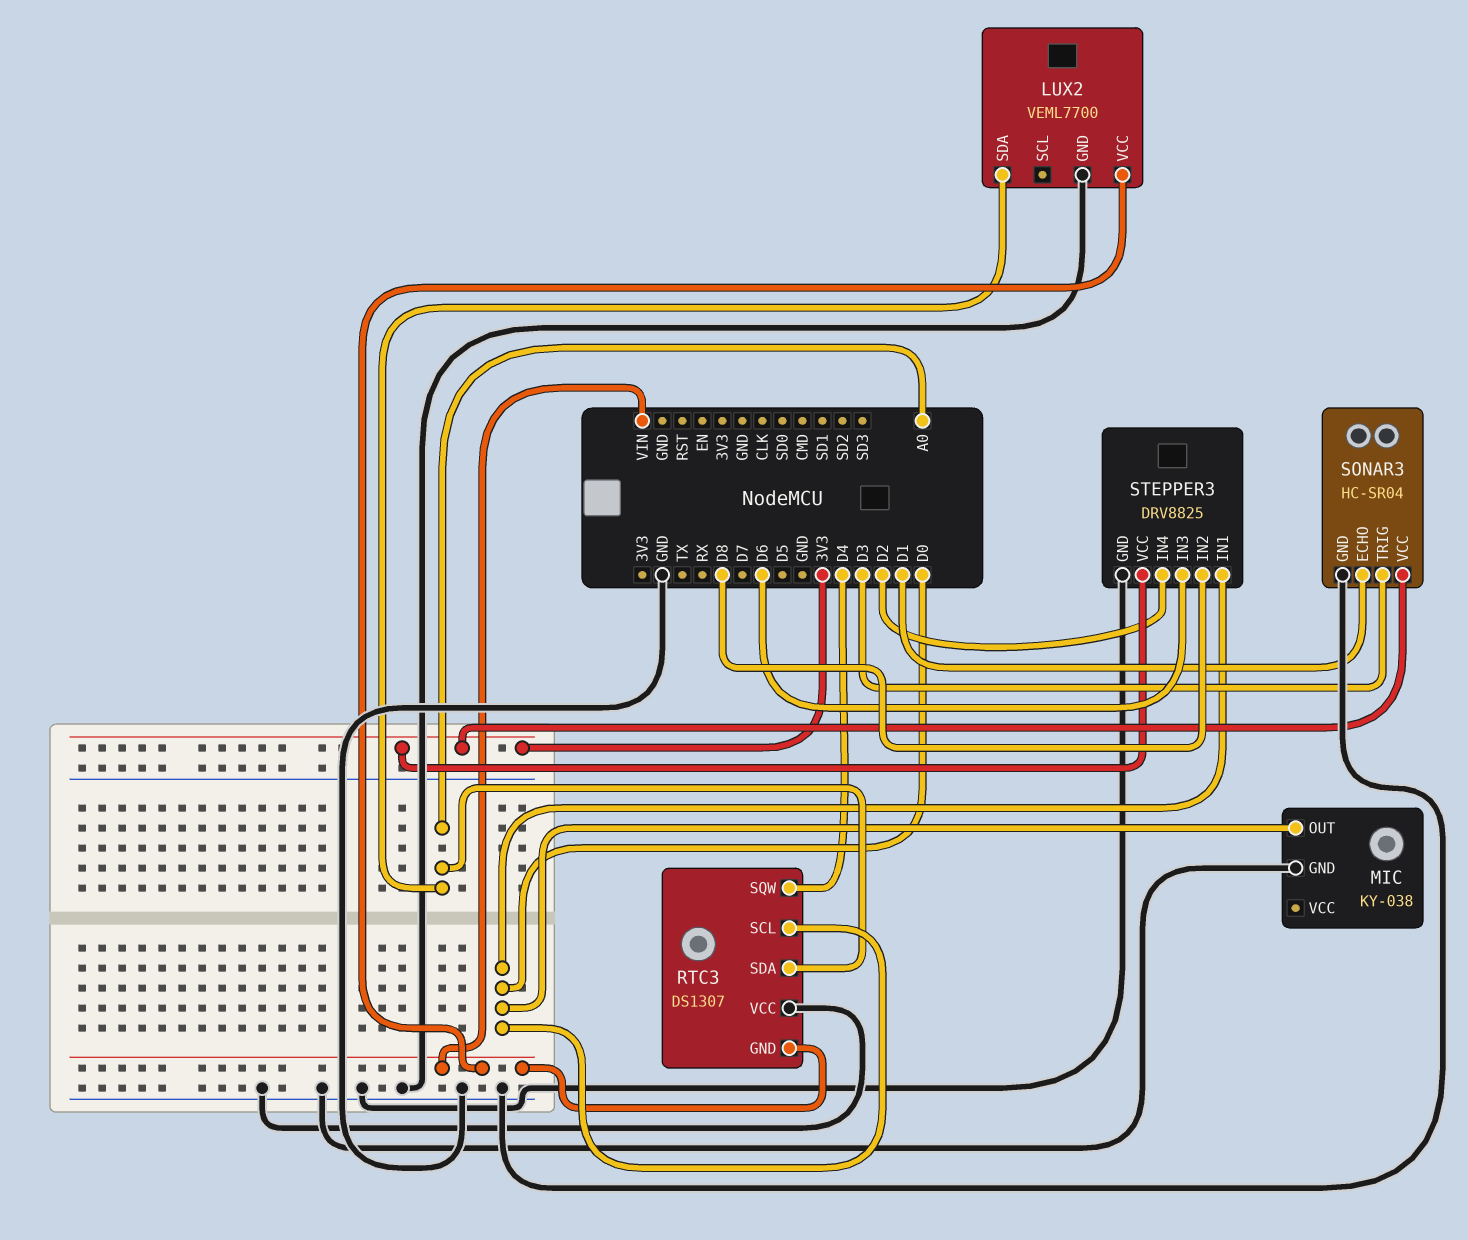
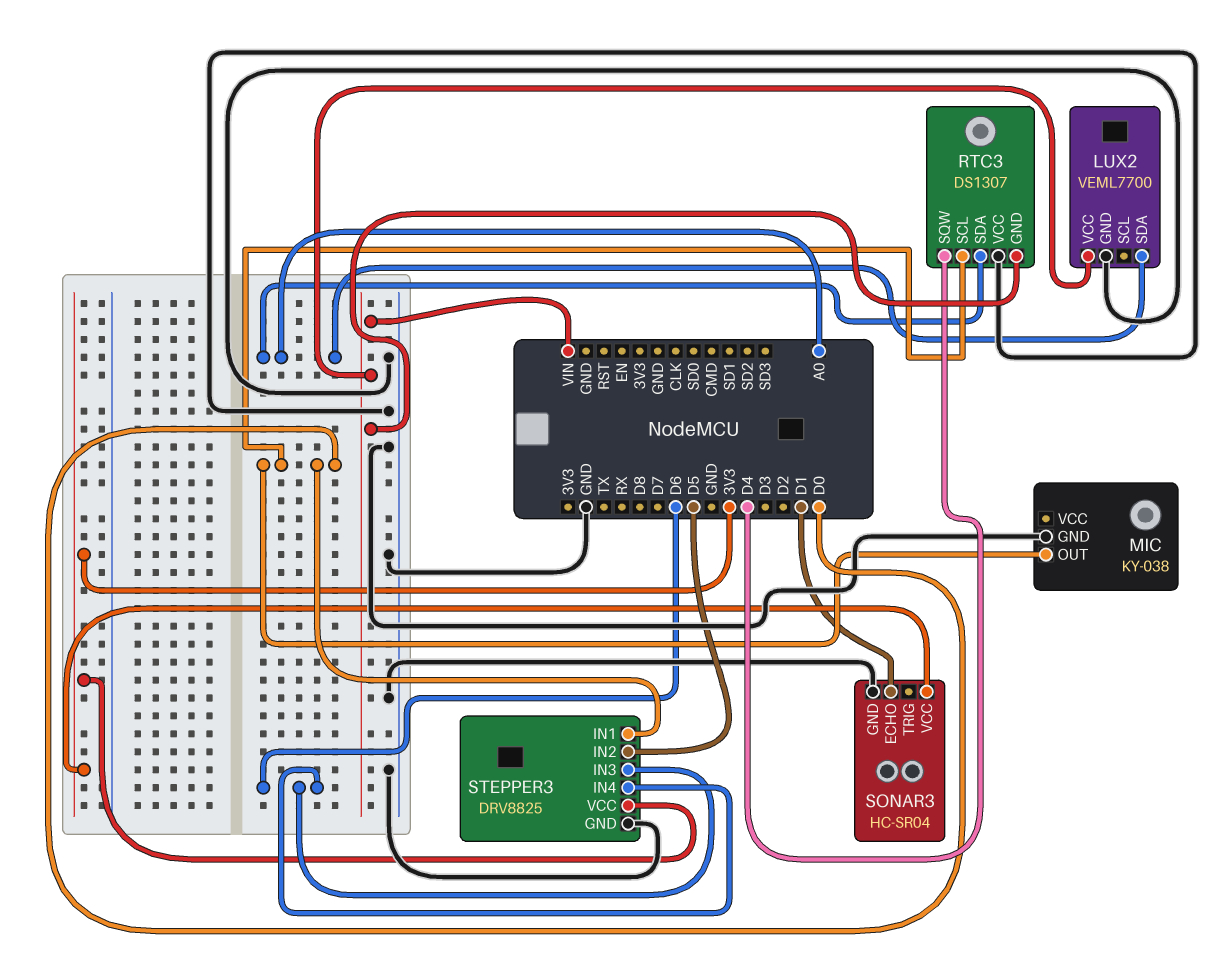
SONAR3 pin TRIG: D3 -> none
STEPPER3 pin IN2: D8 -> D5
STEPPER3 pin IN4: D2 -> D6

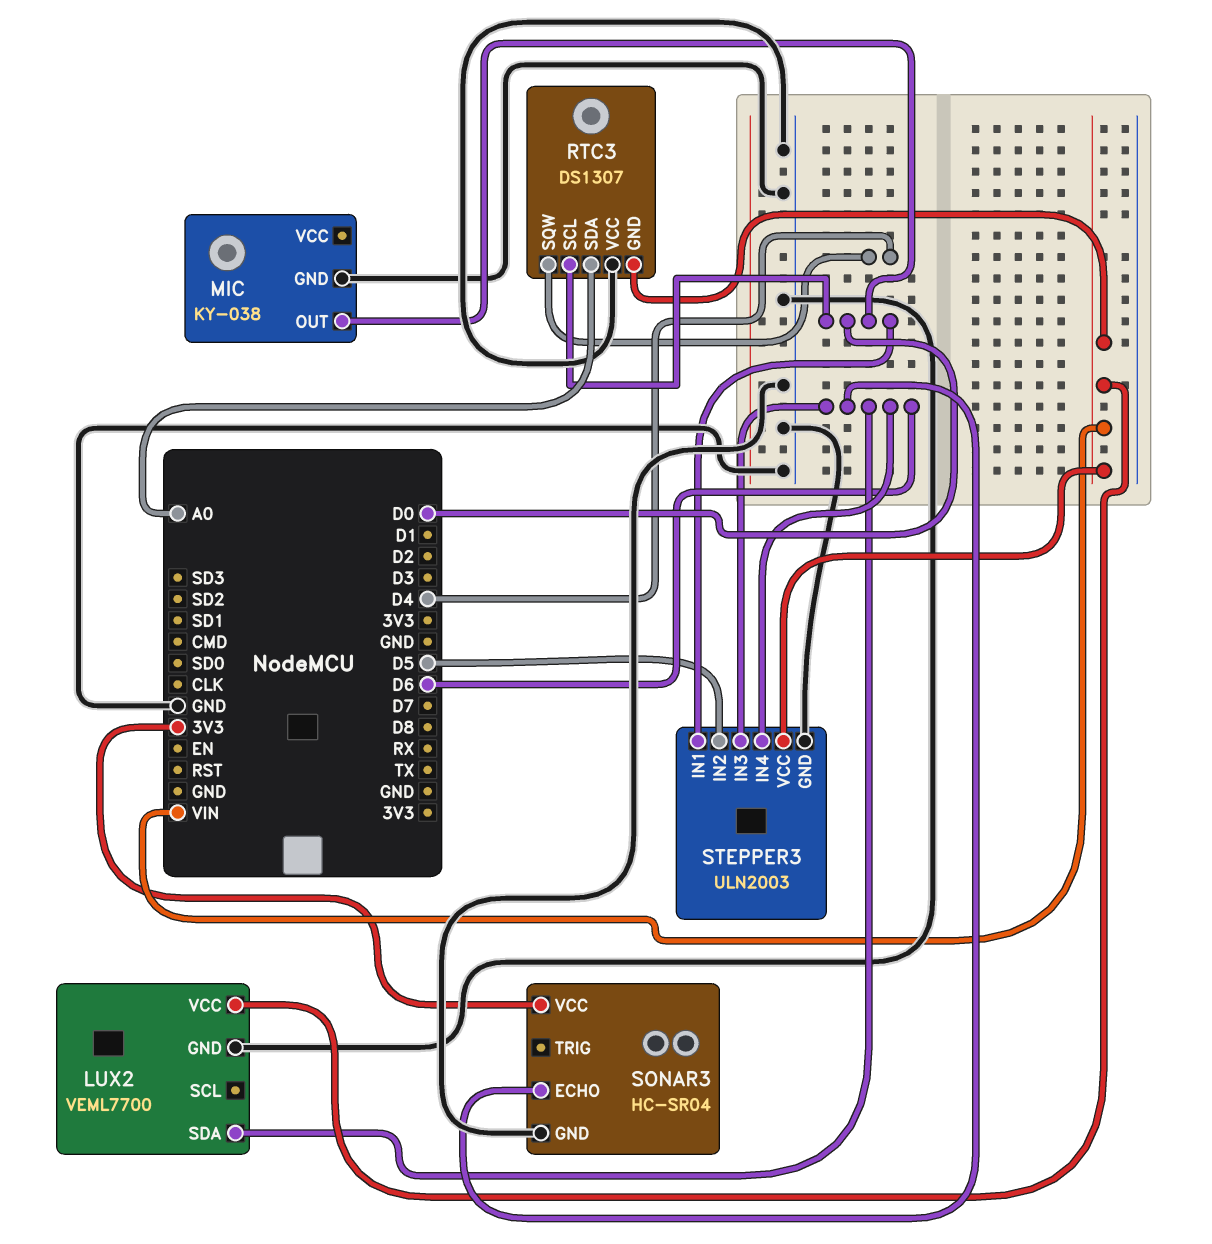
LUX2 pin SDA: A0 -> D6
SONAR3 pin ECHO: D1 -> D6
STEPPER3: DRV8825 -> ULN2003
STEPPER3 pin VCC: 3V3 -> VIN

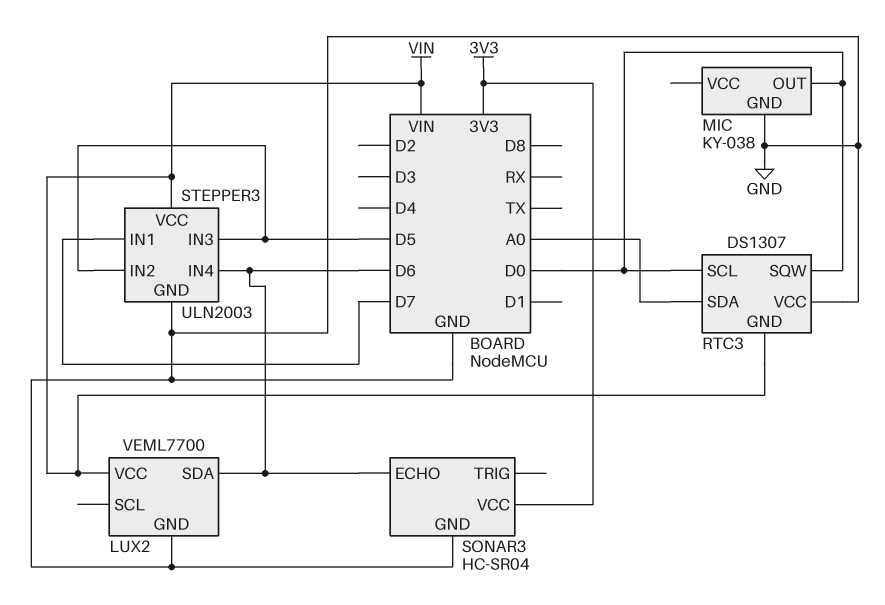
RTC3 pin SQW: D4 -> D0
STEPPER3 pin IN1: D0 -> D7
STEPPER3 pin IN3: D6 -> D5

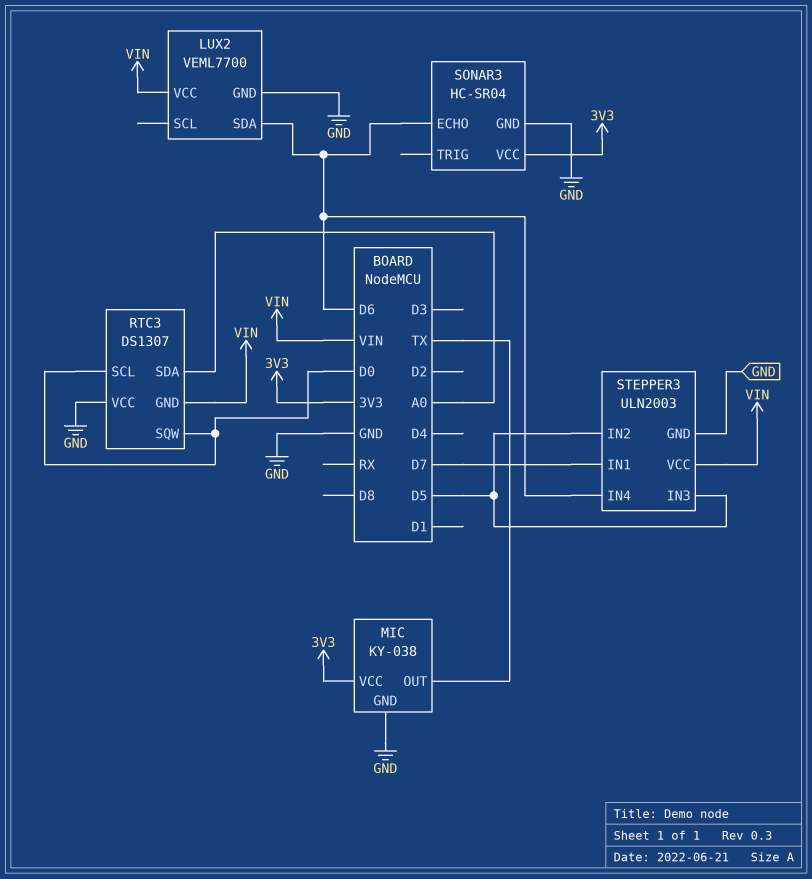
MIC pin OUT: D0 -> TX
MIC pin VCC: none -> 3V3

